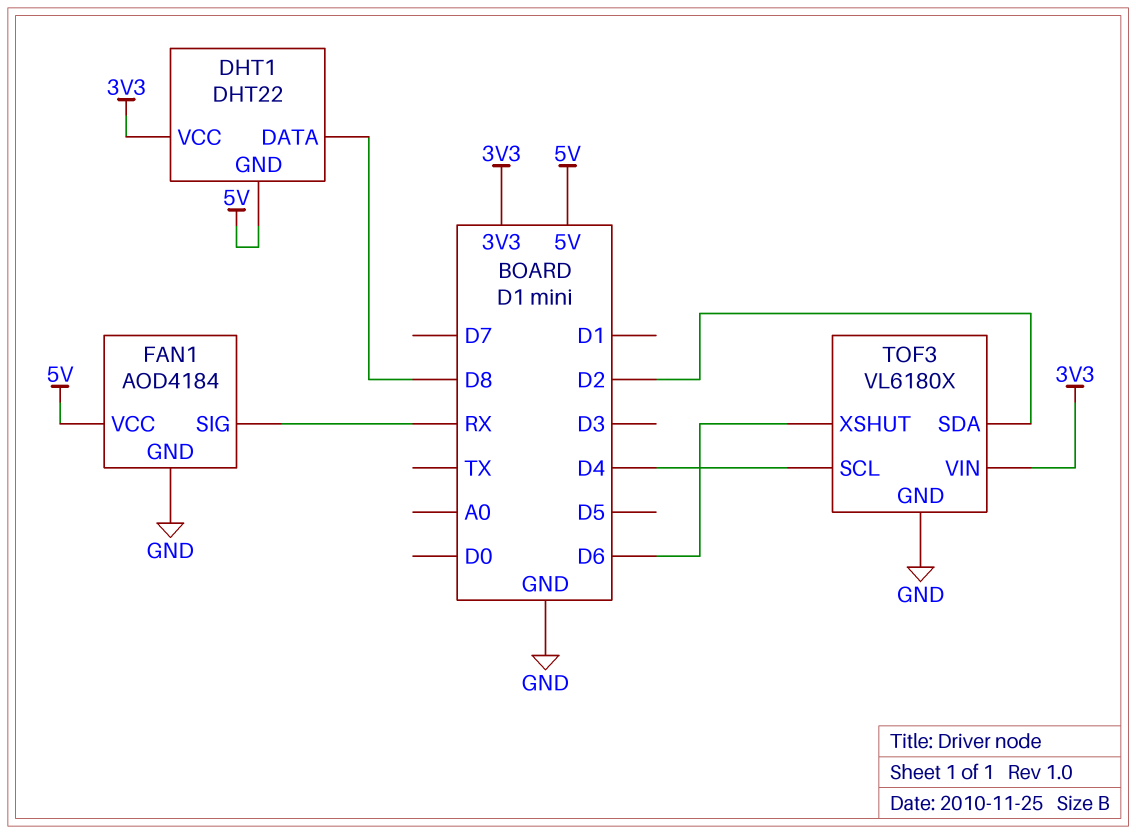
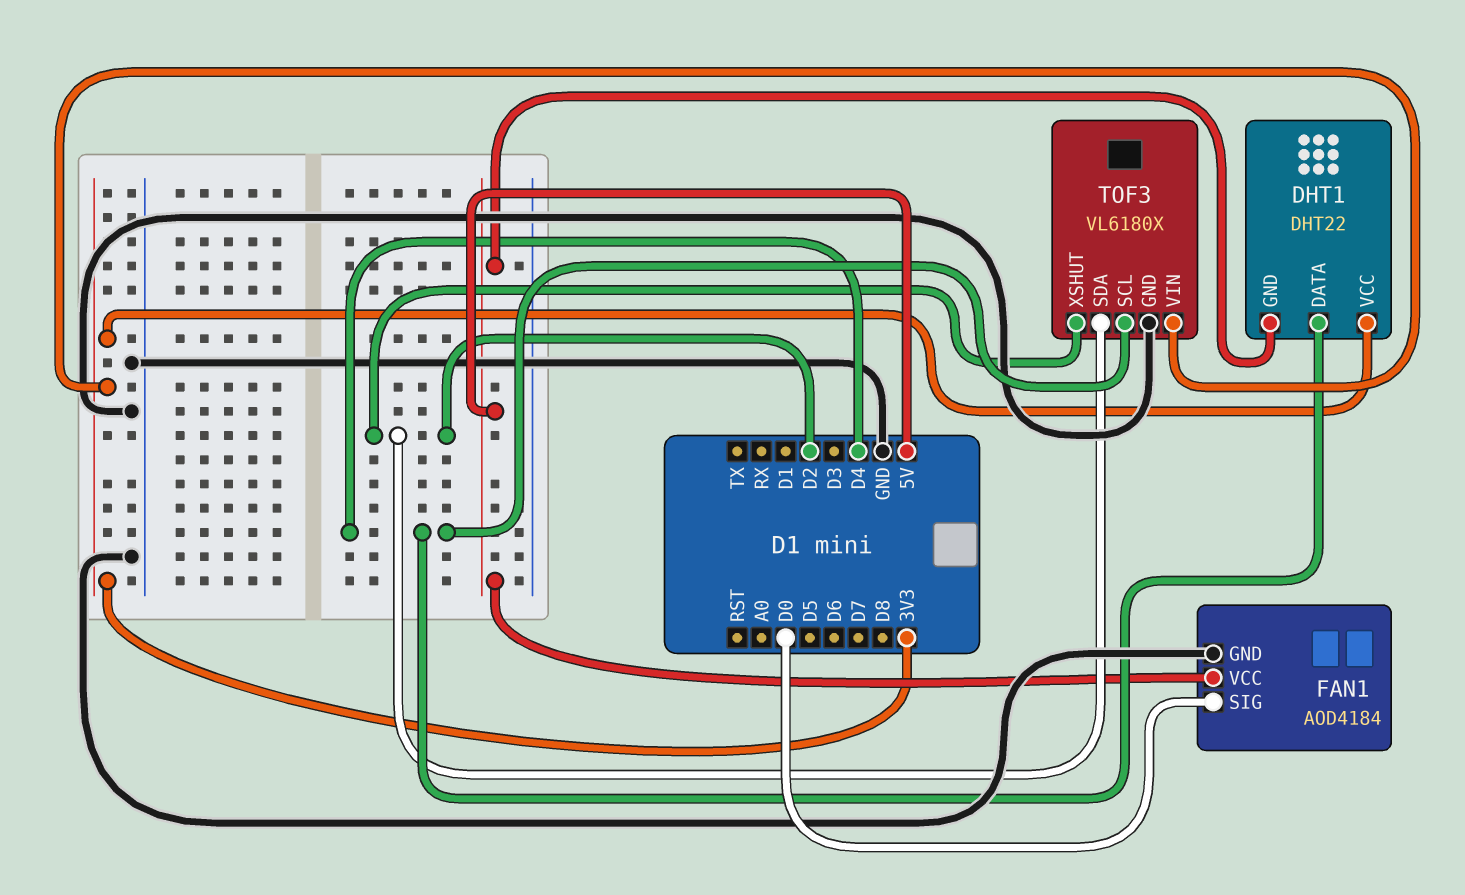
DHT1 pin DATA: D8 -> D4
FAN1 pin SIG: RX -> D0
TOF3 pin XSHUT: D6 -> D2

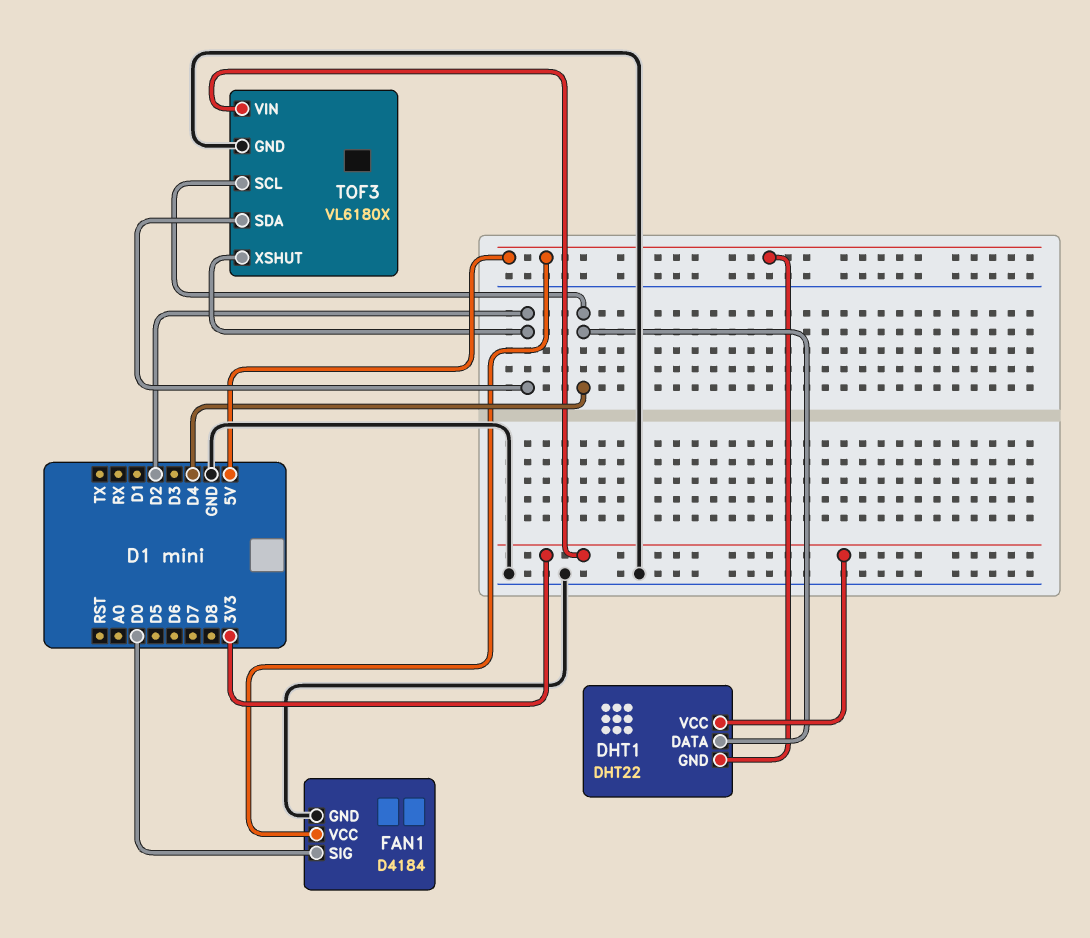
FAN1: AOD4184 -> D4184

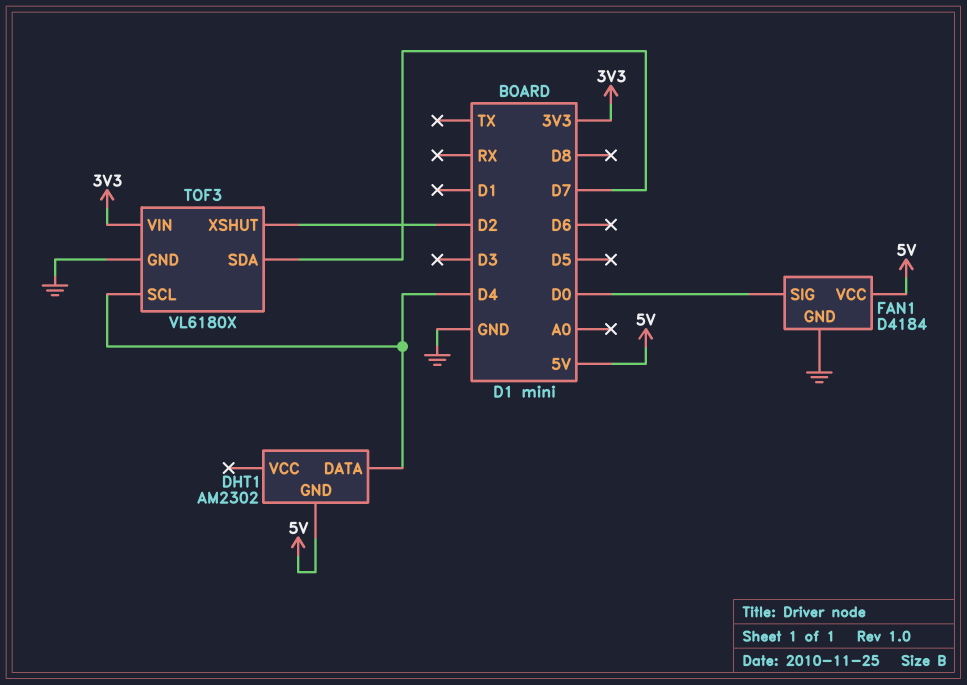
DHT1: DHT22 -> AM2302
DHT1 pin VCC: 3V3 -> none
TOF3 pin SDA: D2 -> D7

